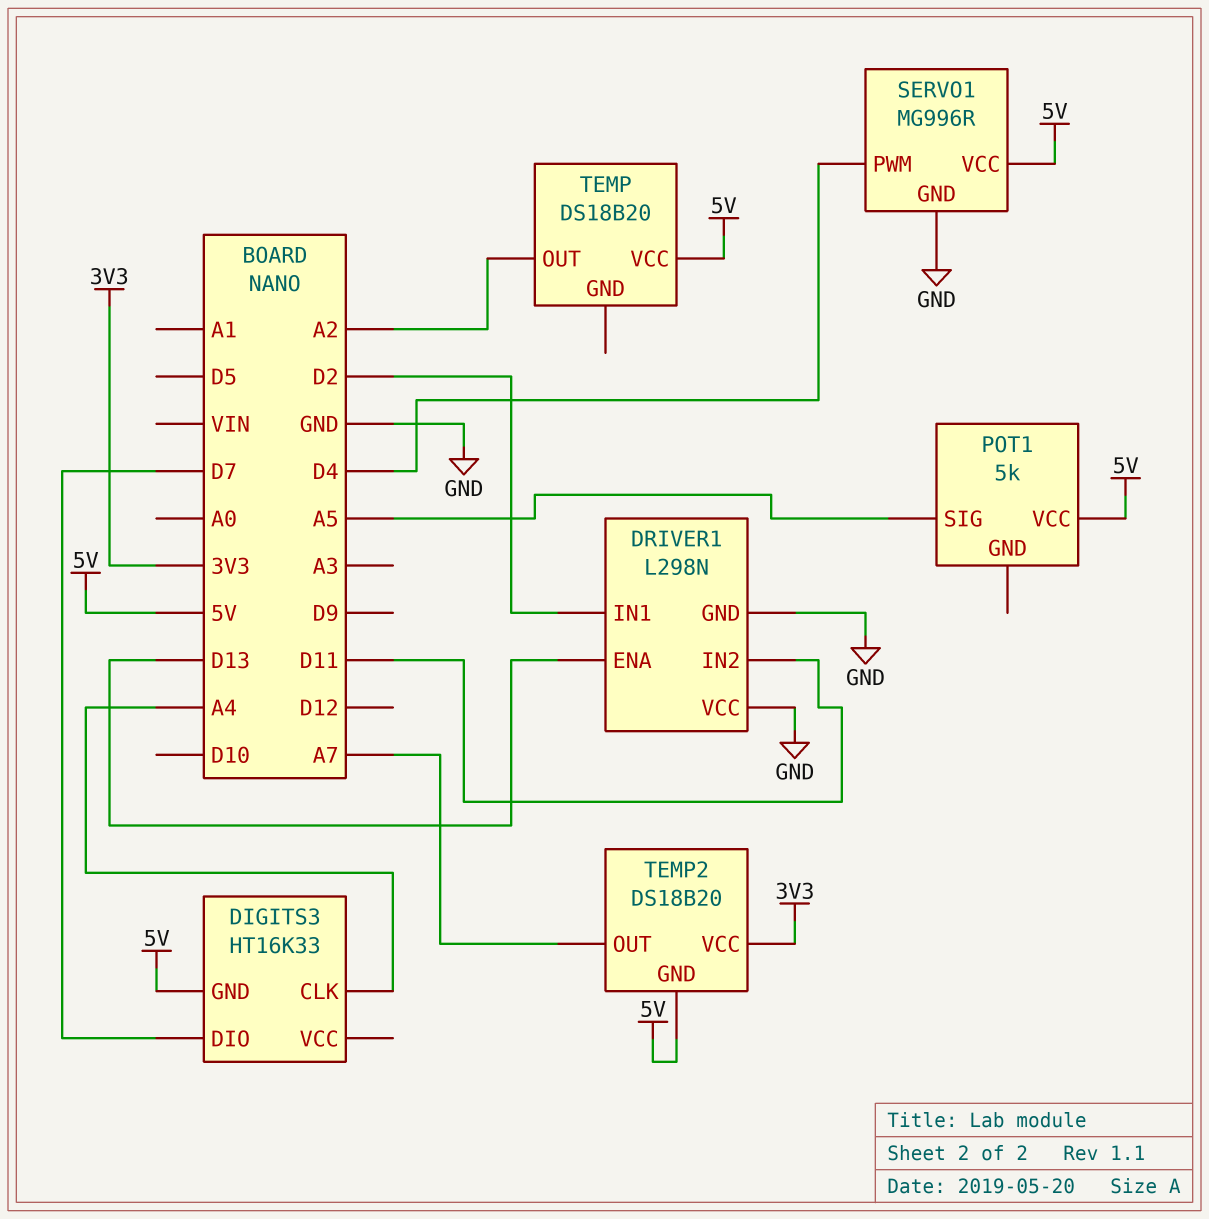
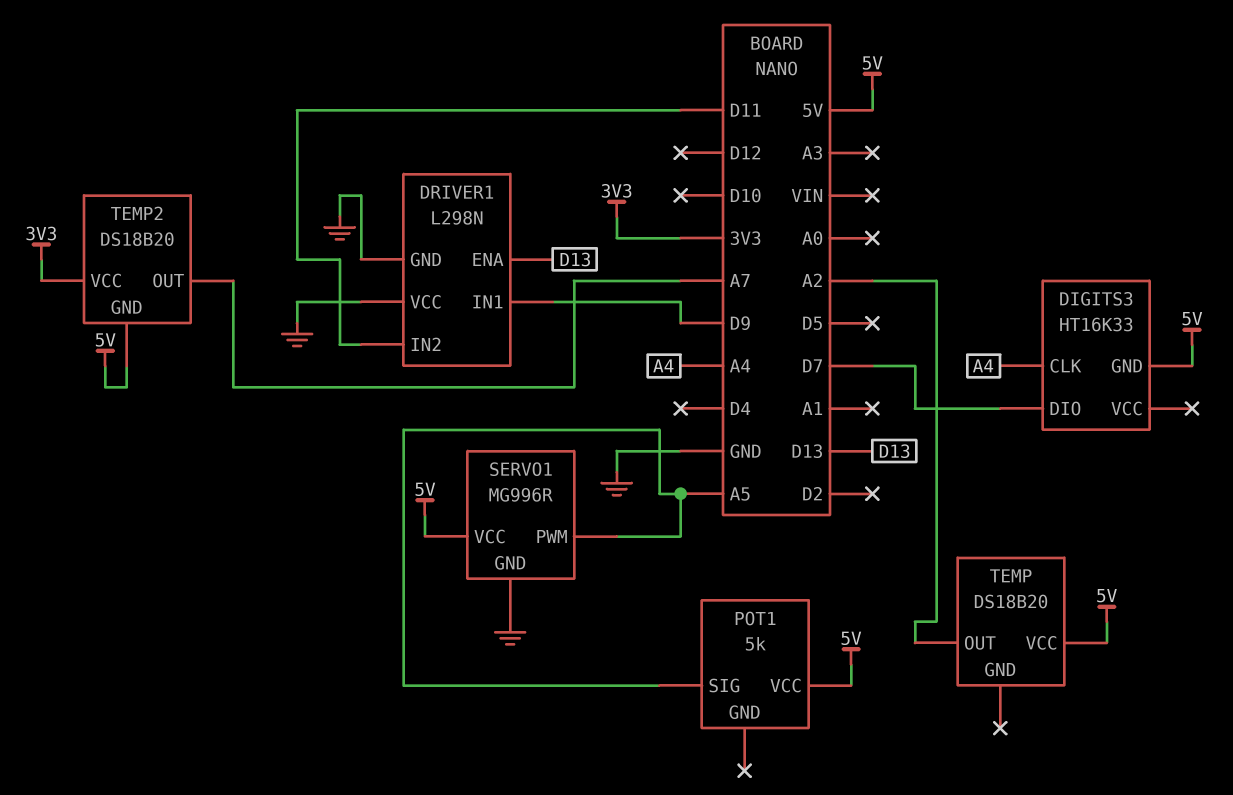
DRIVER1 pin IN1: D2 -> D9
SERVO1 pin PWM: D4 -> A5

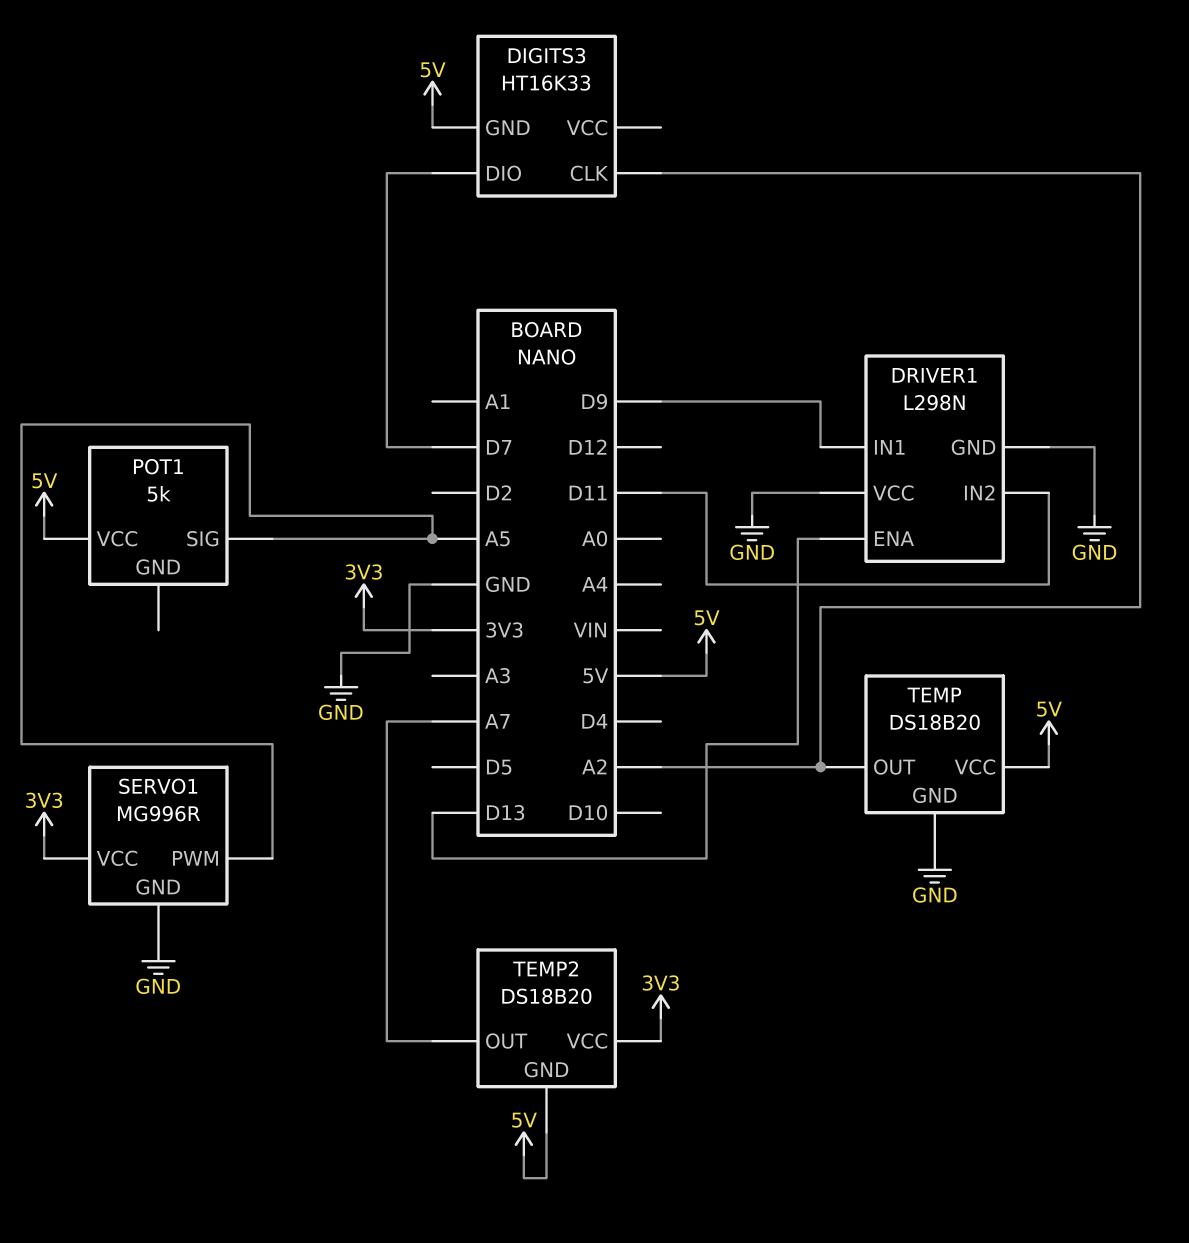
DIGITS3 pin CLK: A4 -> A2
SERVO1 pin VCC: 5V -> 3V3
TEMP pin GND: none -> GND

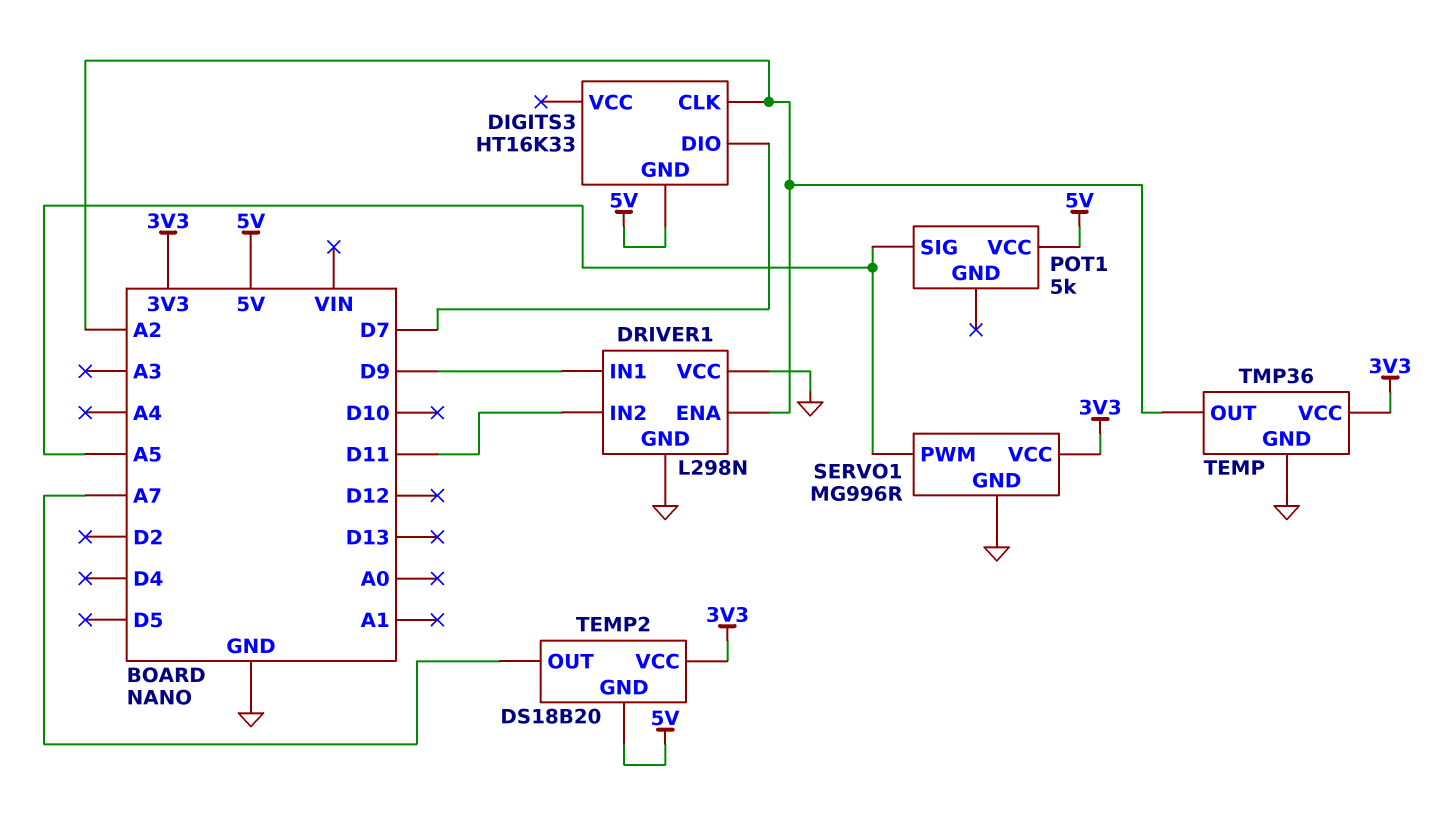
DRIVER1 pin ENA: D13 -> A2
TEMP: DS18B20 -> TMP36
TEMP pin VCC: 5V -> 3V3

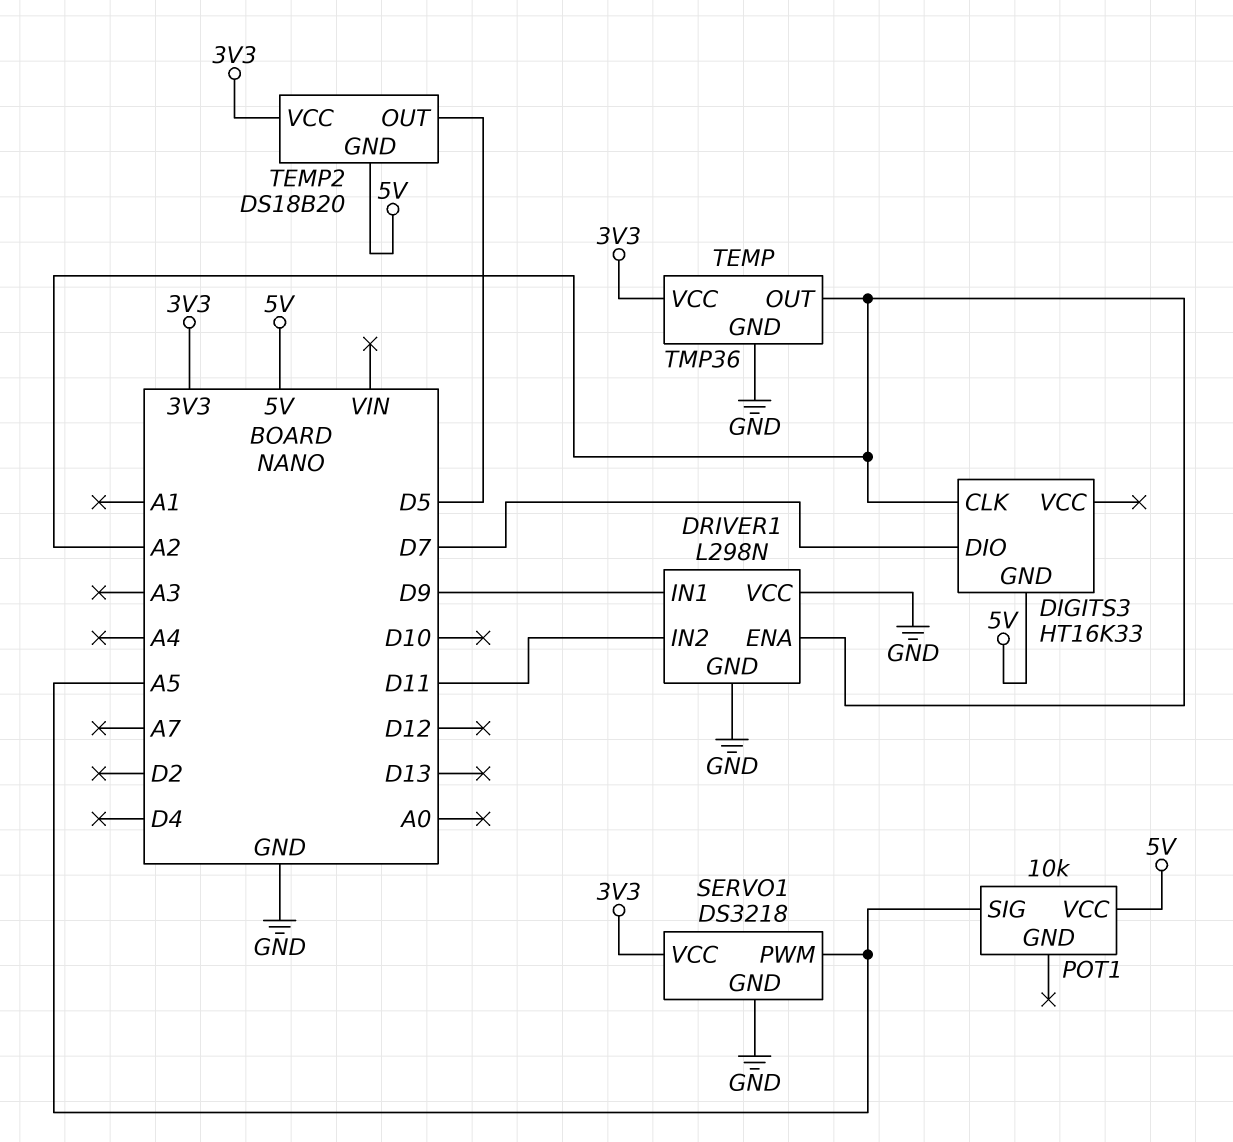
POT1: 5k -> 10k
SERVO1: MG996R -> DS3218
TEMP2 pin OUT: A7 -> D5

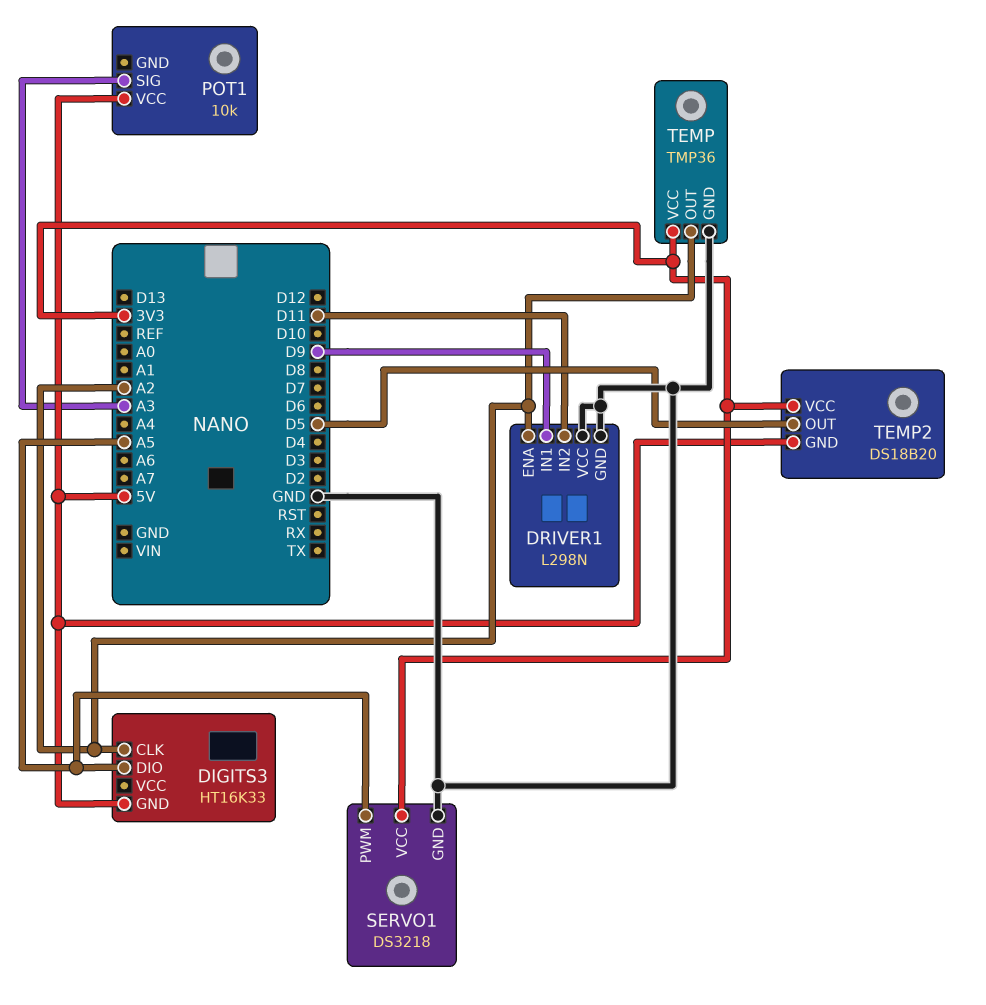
DIGITS3 pin DIO: D7 -> A5
POT1 pin SIG: A5 -> A3

